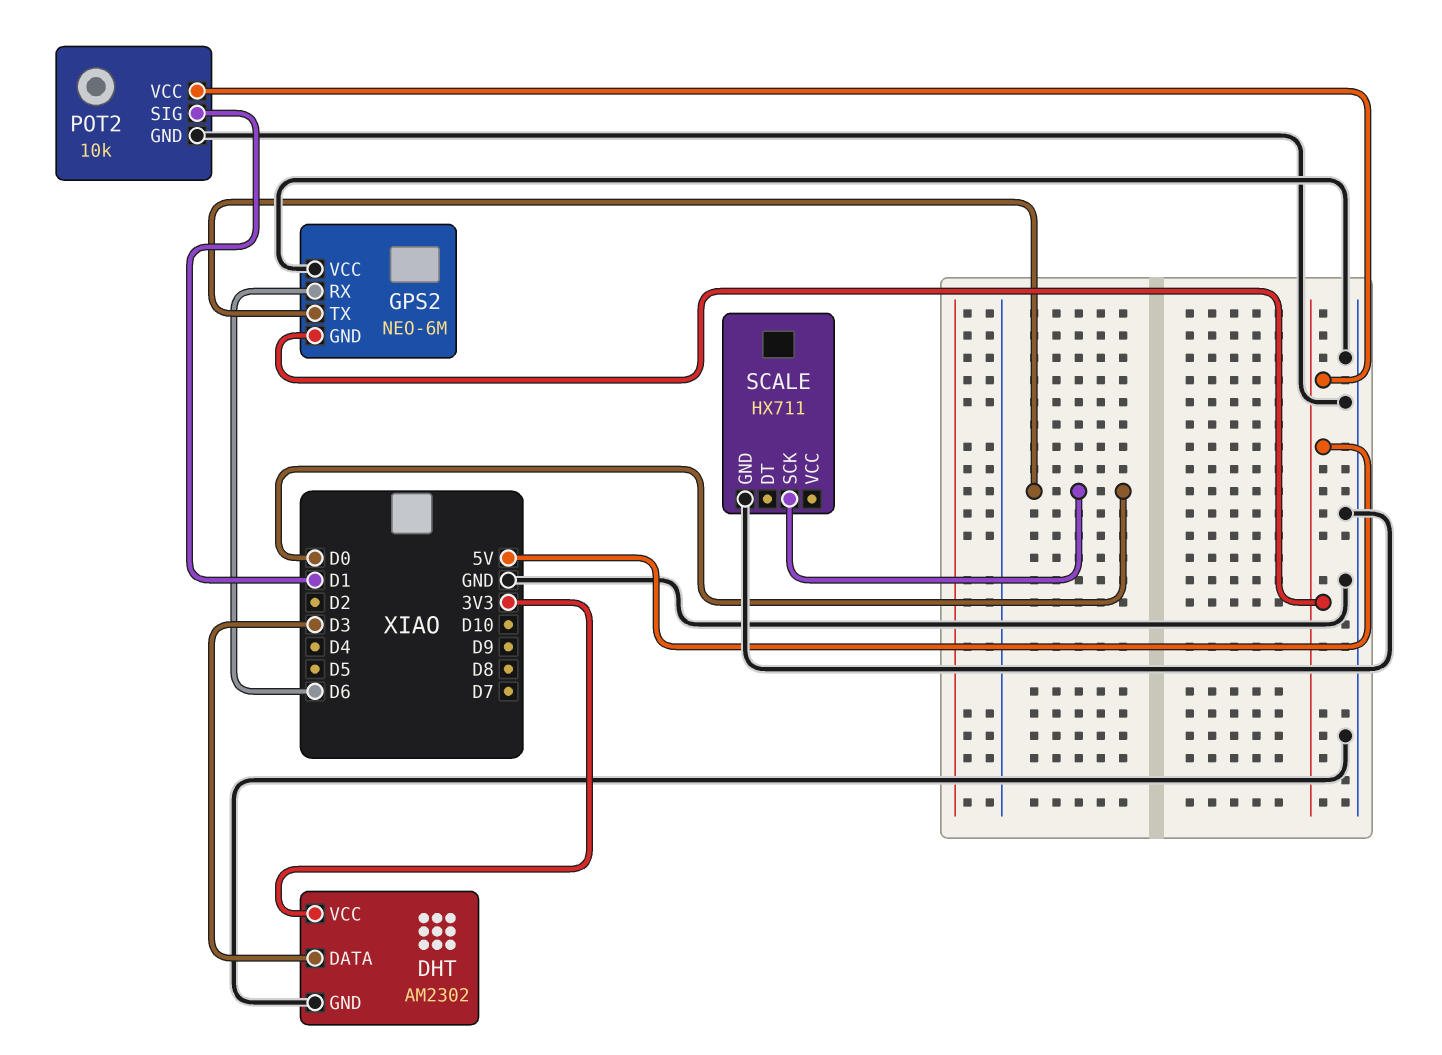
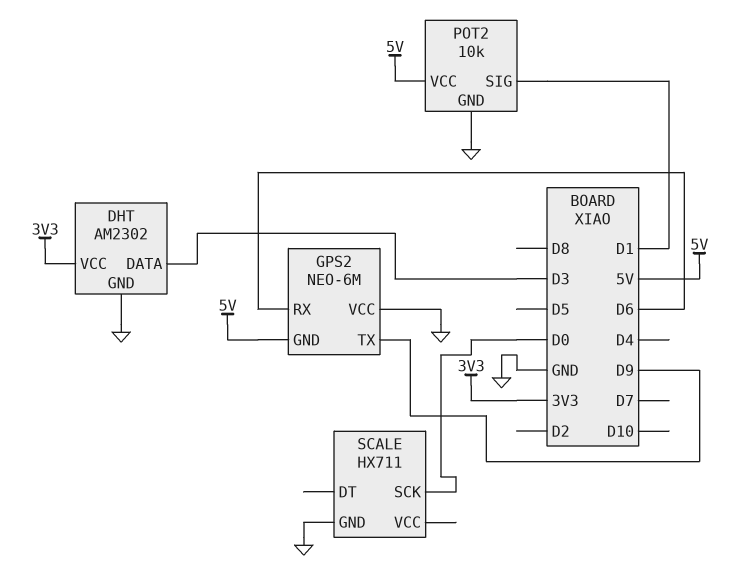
GPS2 pin TX: D0 -> D9

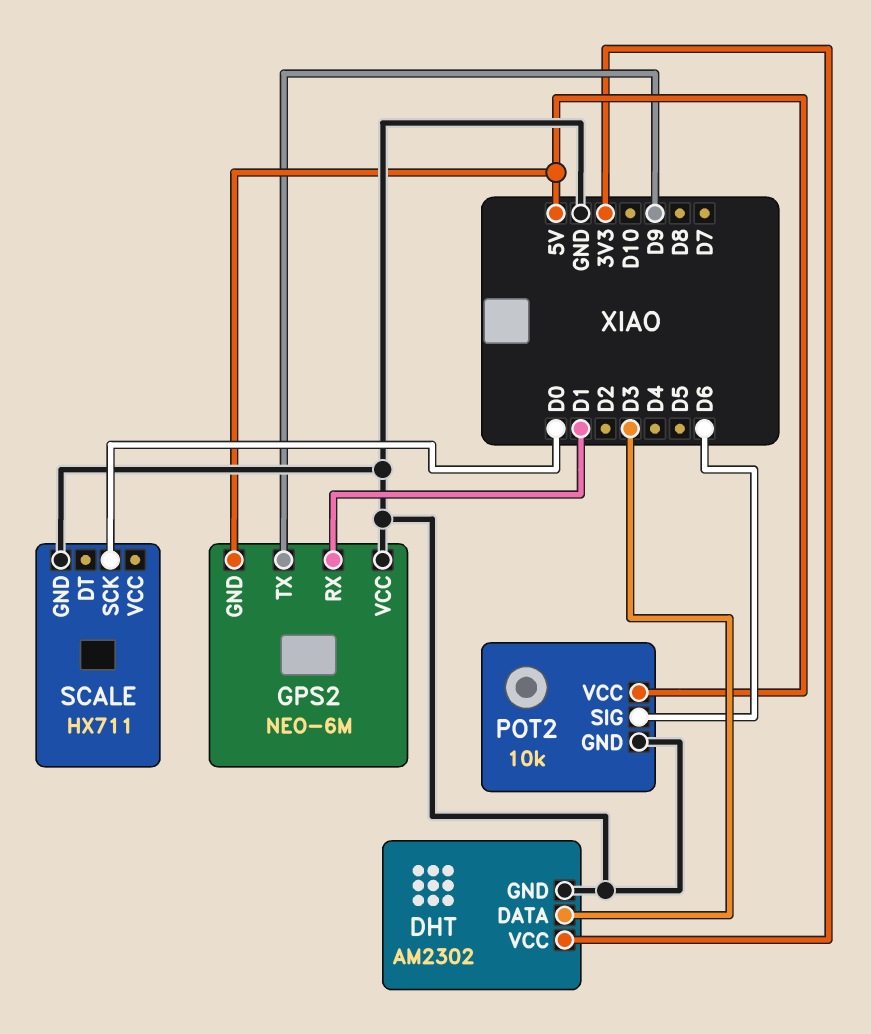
GPS2 pin RX: D6 -> D1
POT2 pin SIG: D1 -> D6

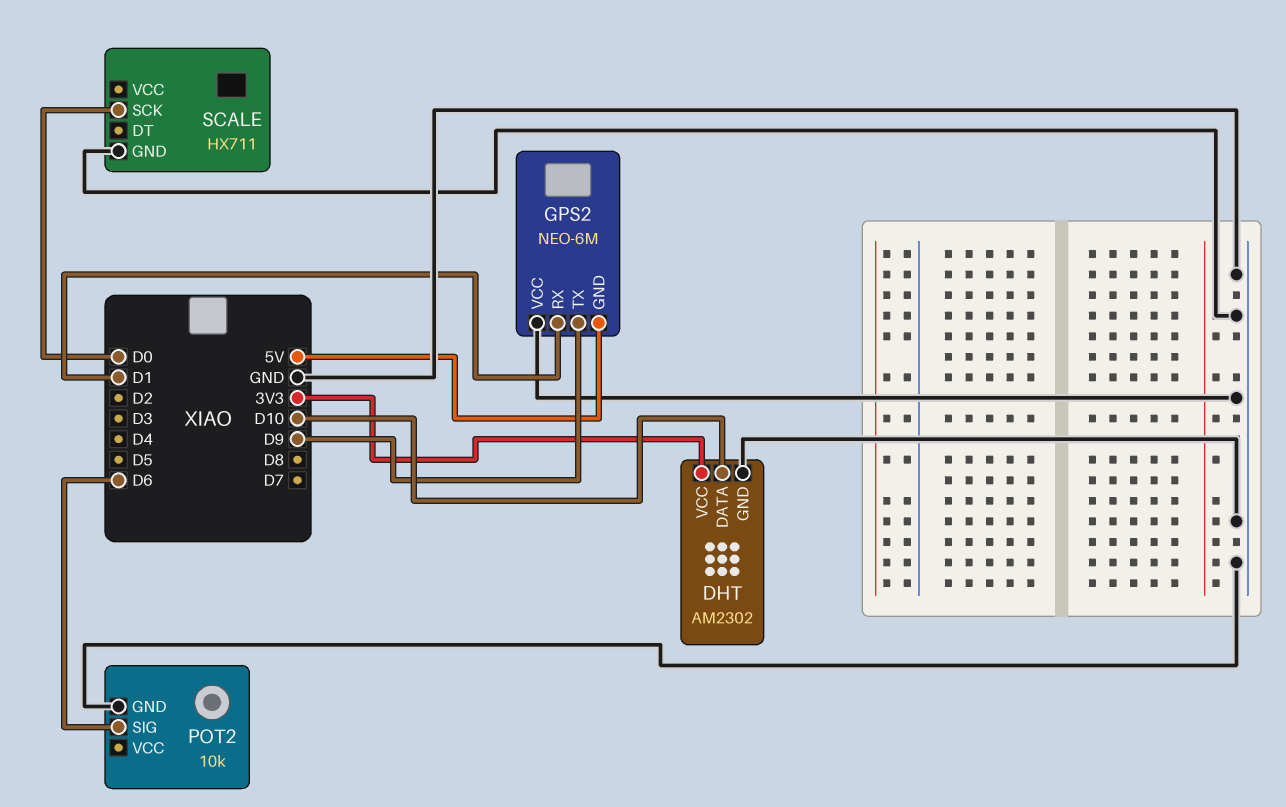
DHT pin DATA: D3 -> D10
POT2 pin VCC: 5V -> none

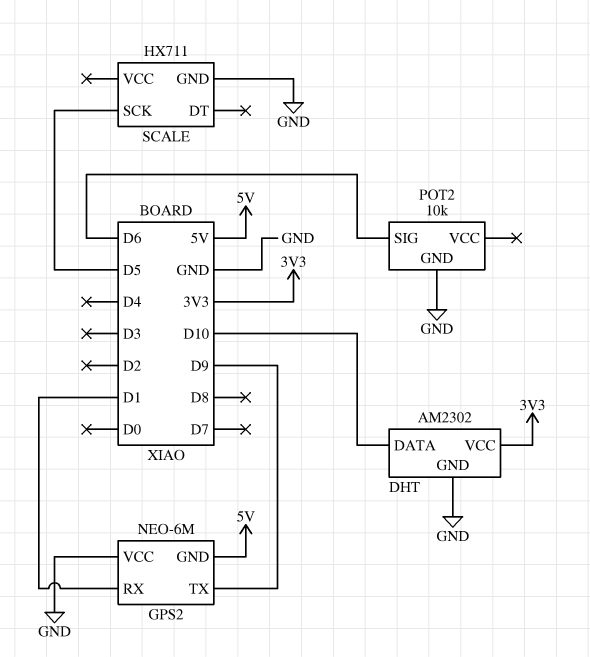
SCALE pin SCK: D0 -> D5

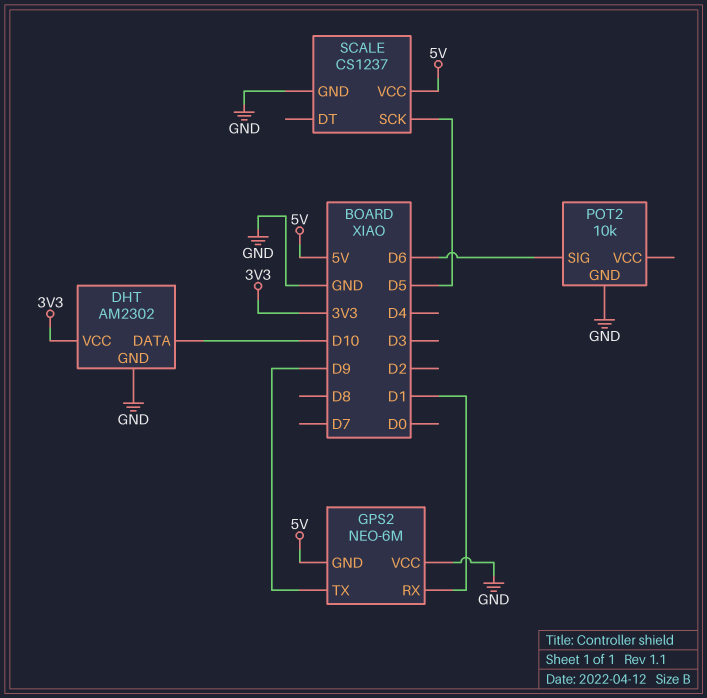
SCALE: HX711 -> CS1237
SCALE pin VCC: none -> 5V

